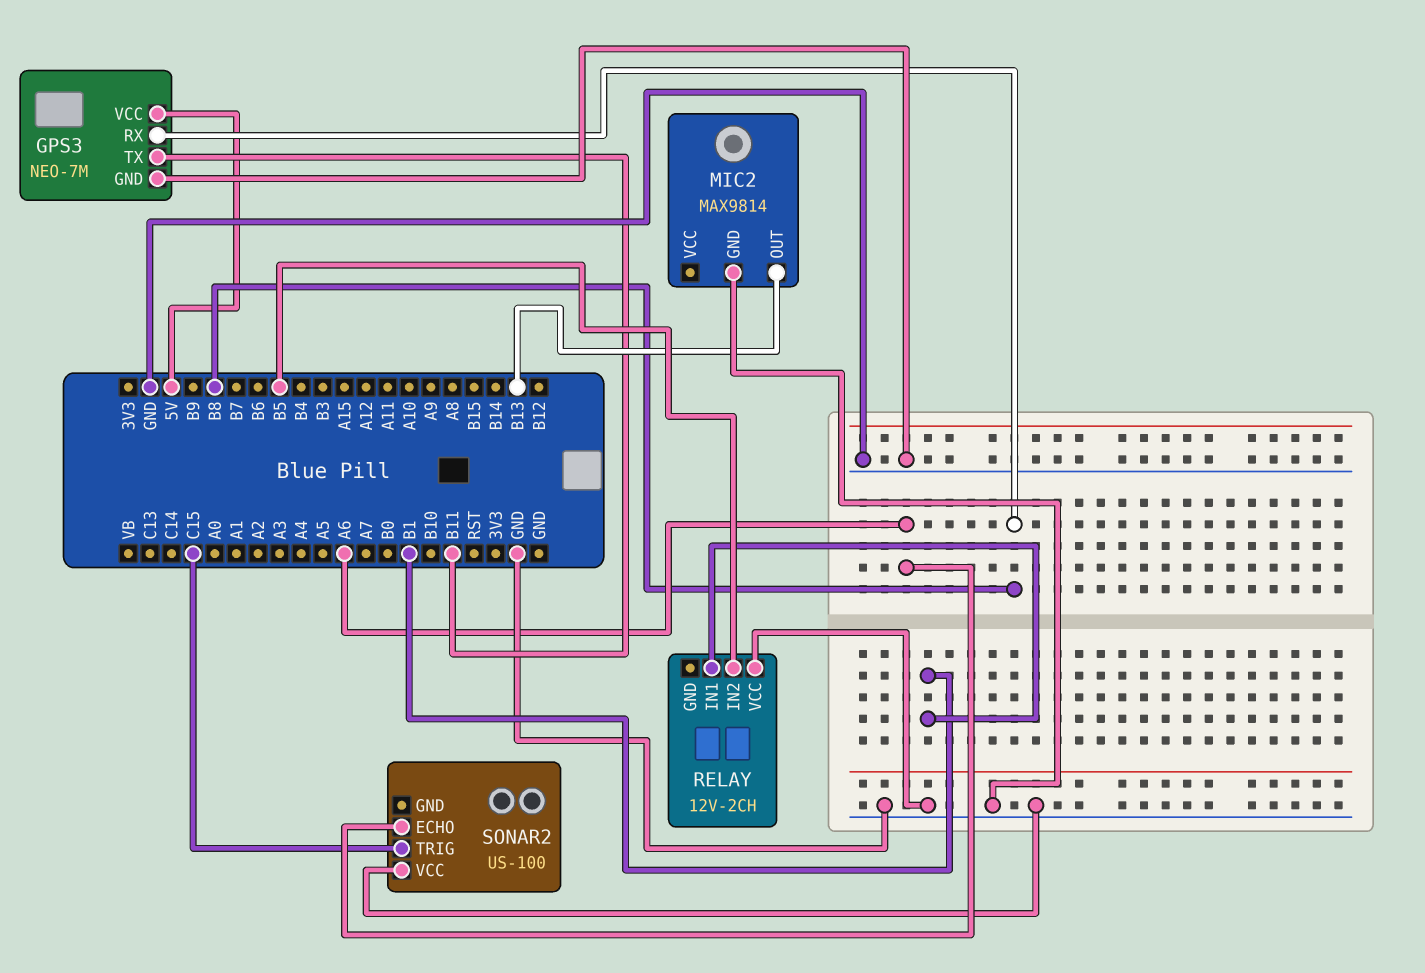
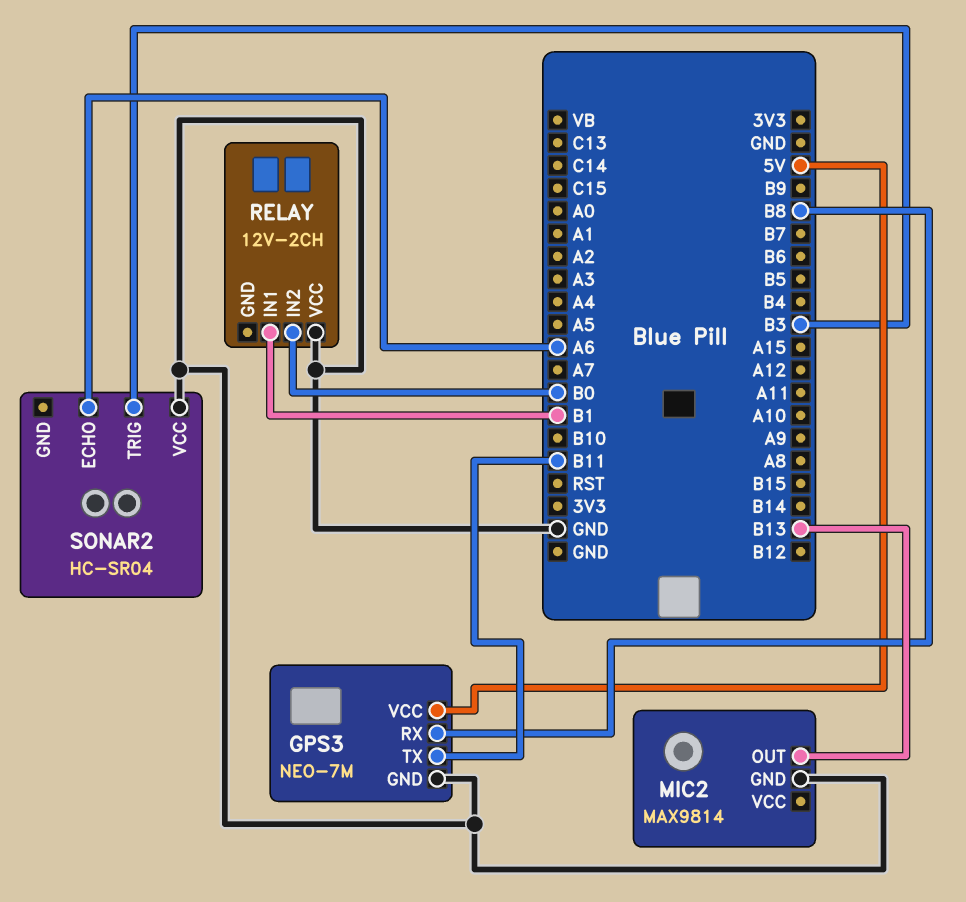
RELAY pin IN2: B5 -> B0
SONAR2: US-100 -> HC-SR04
SONAR2 pin TRIG: C15 -> B3

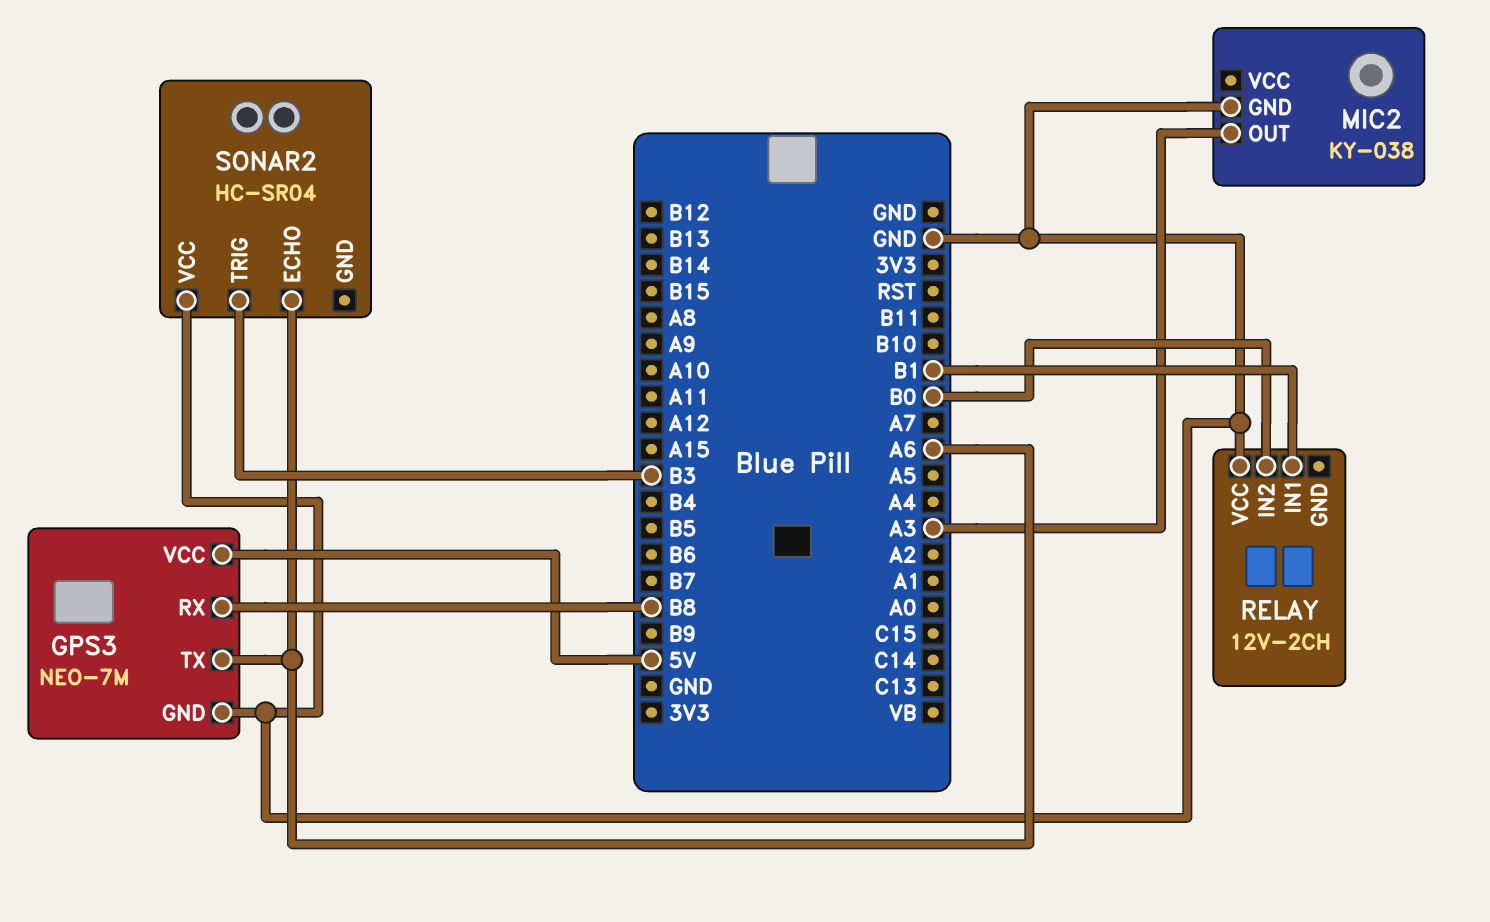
GPS3 pin TX: B11 -> A6
MIC2: MAX9814 -> KY-038
MIC2 pin OUT: B13 -> A3

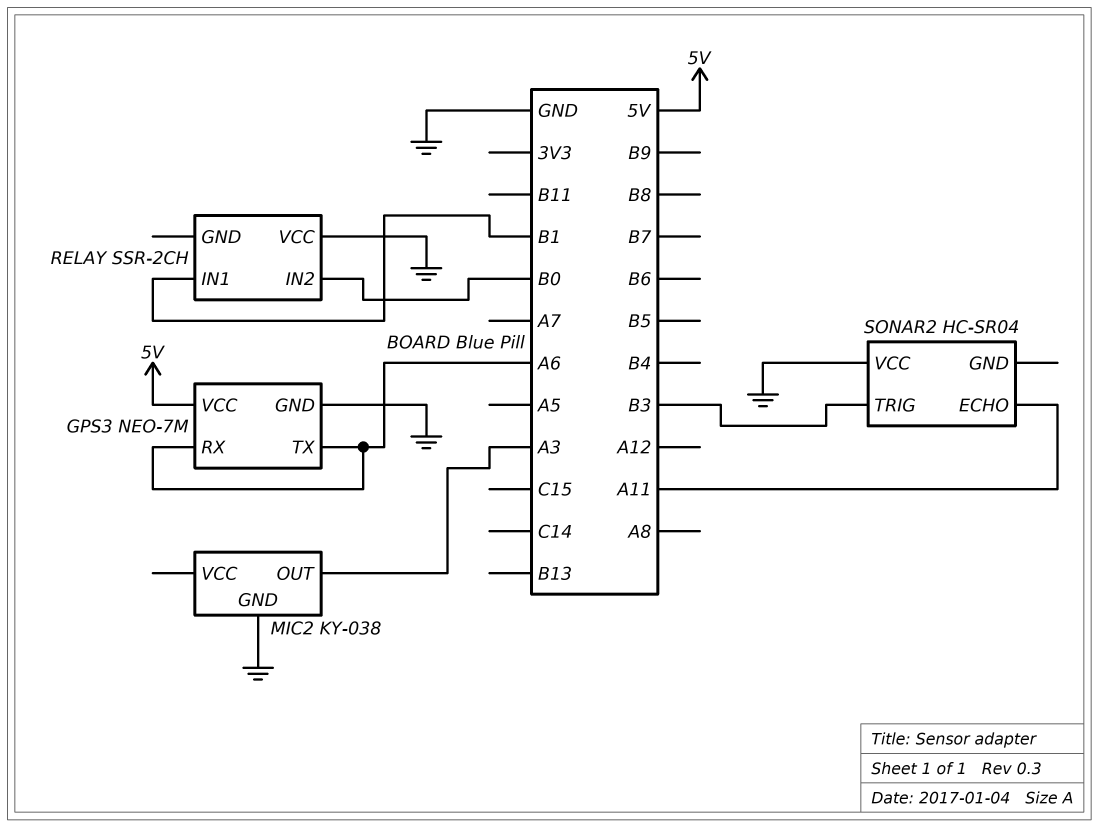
GPS3 pin RX: B8 -> A6
RELAY: 12V-2CH -> SSR-2CH
SONAR2 pin ECHO: A6 -> A11

